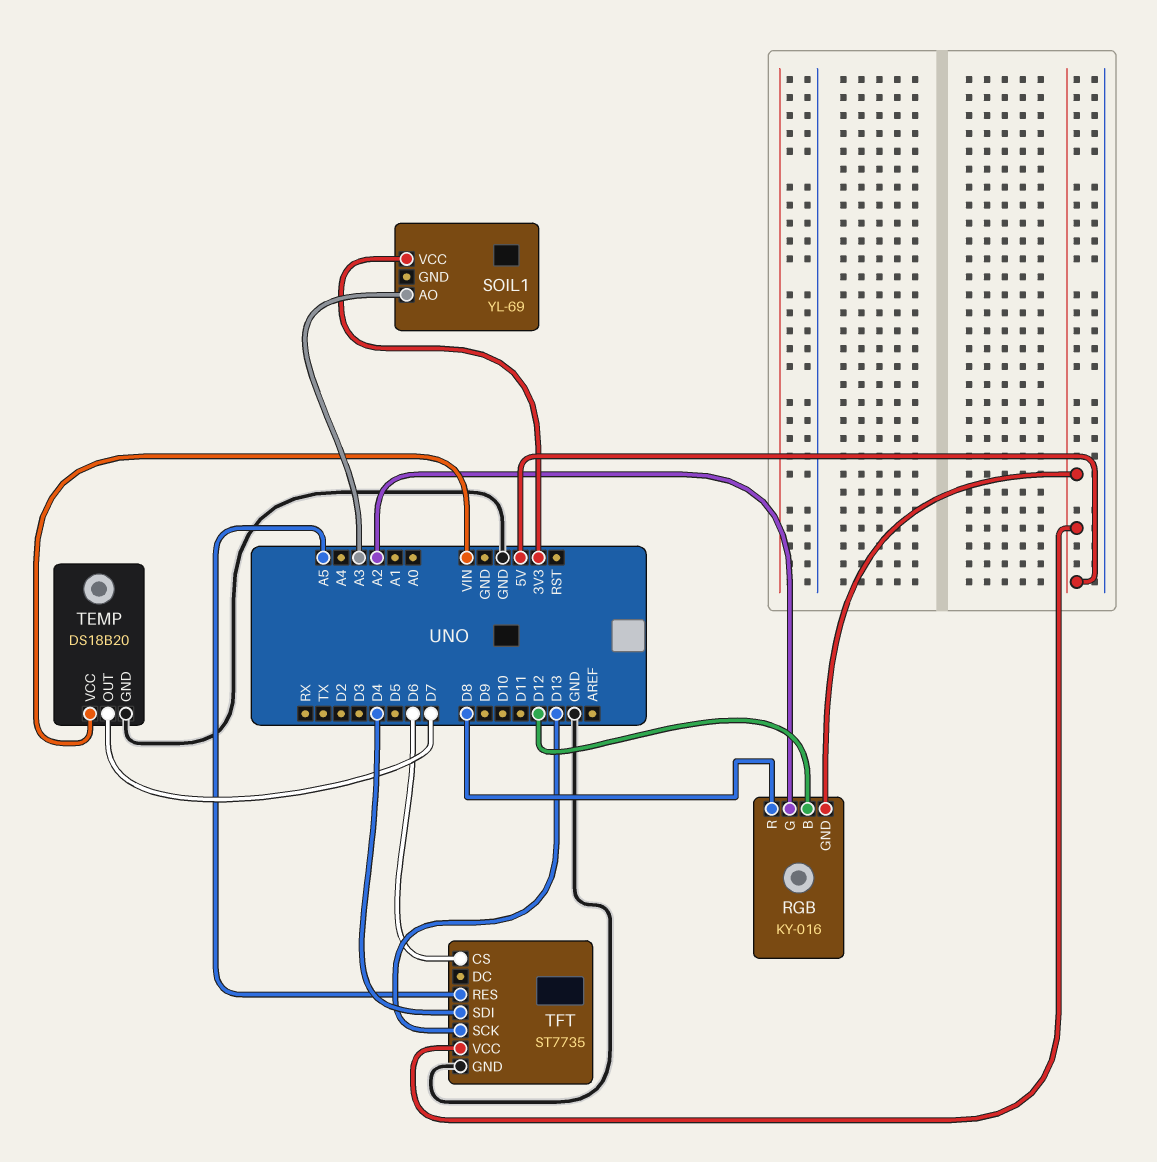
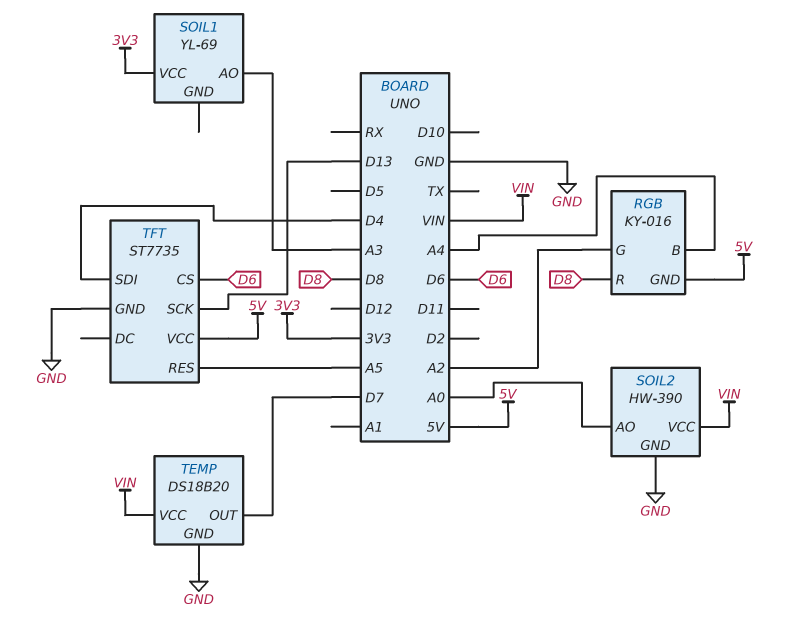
RGB pin B: D12 -> A4
SOIL2: none -> HW-390
SOIL2 pin AO: none -> A0
SOIL2 pin GND: none -> GND
SOIL2 pin VCC: none -> VIN

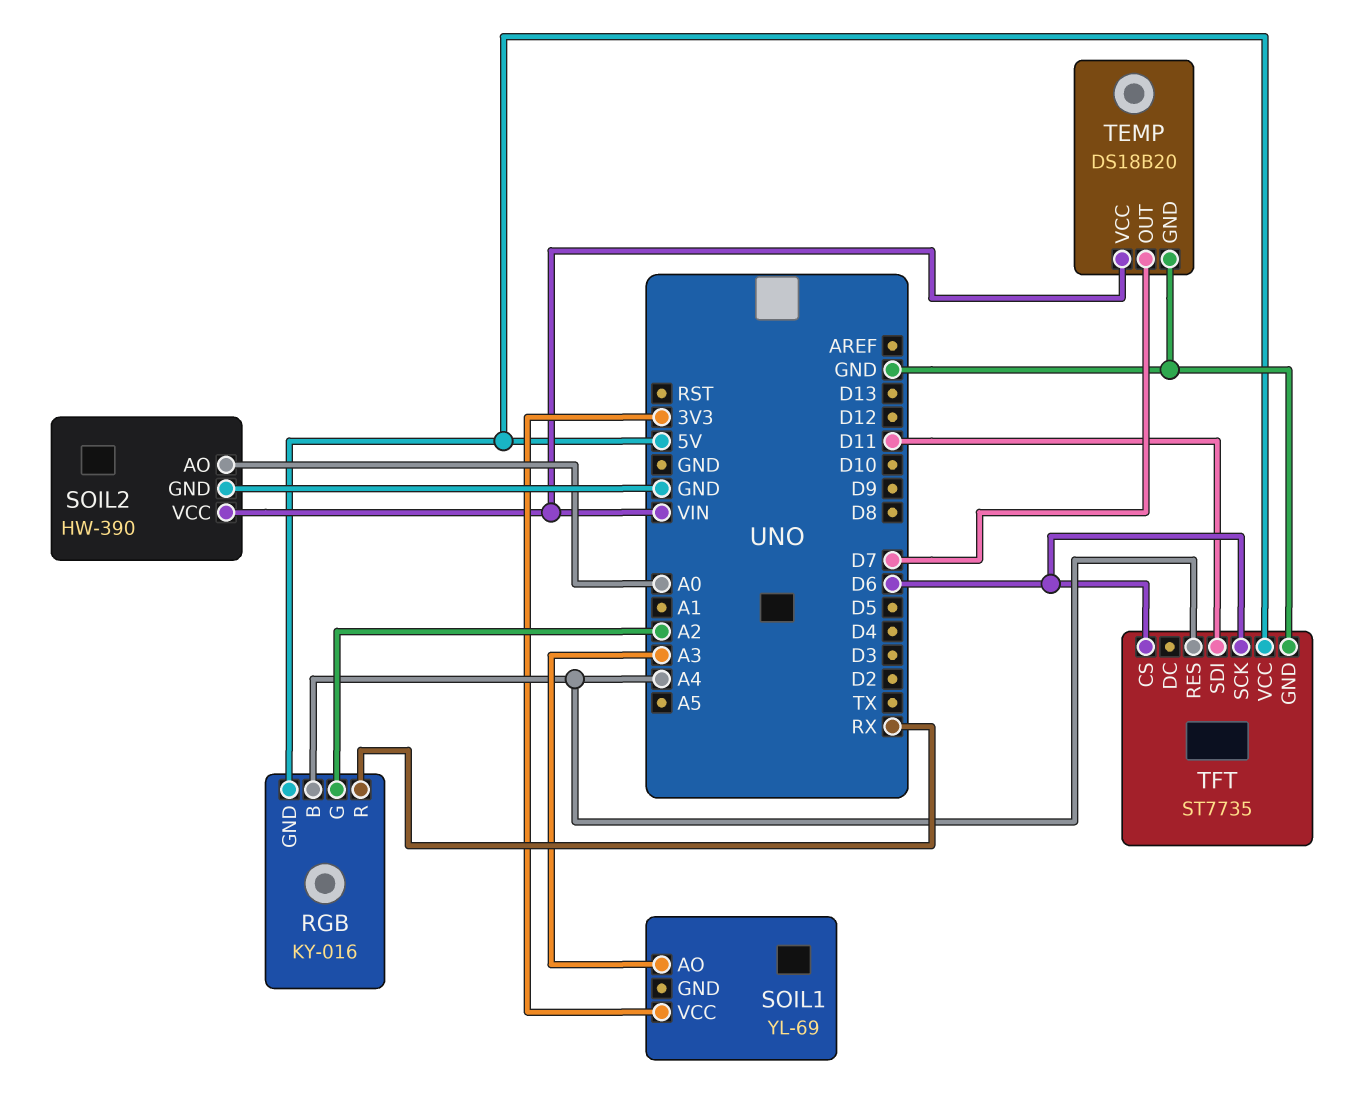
RGB pin R: D8 -> RX
TFT pin RES: A5 -> A4
TFT pin SCK: D13 -> D6
TFT pin SDI: D4 -> D11

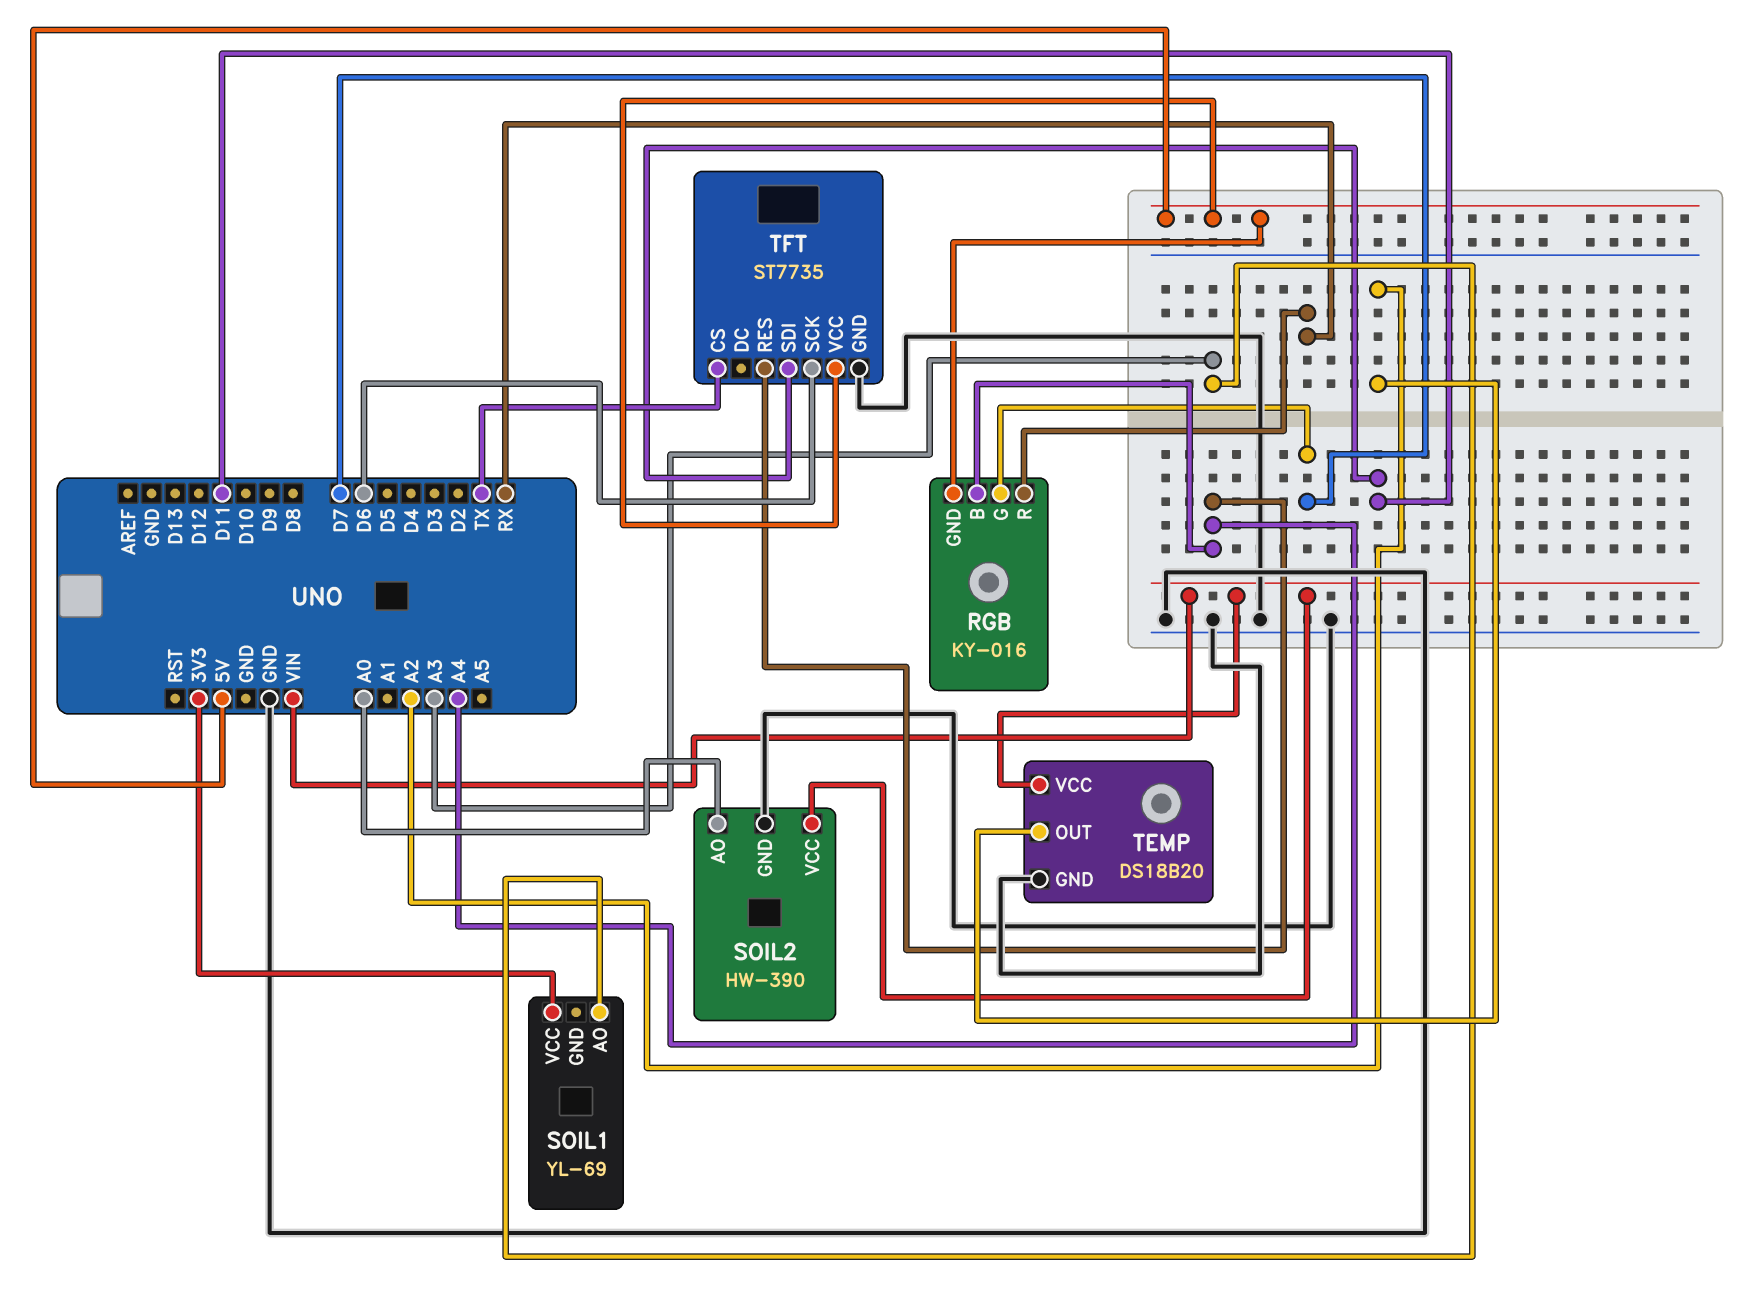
RGB pin G: A2 -> D7
TEMP pin OUT: D7 -> A2
TFT pin CS: D6 -> TX

